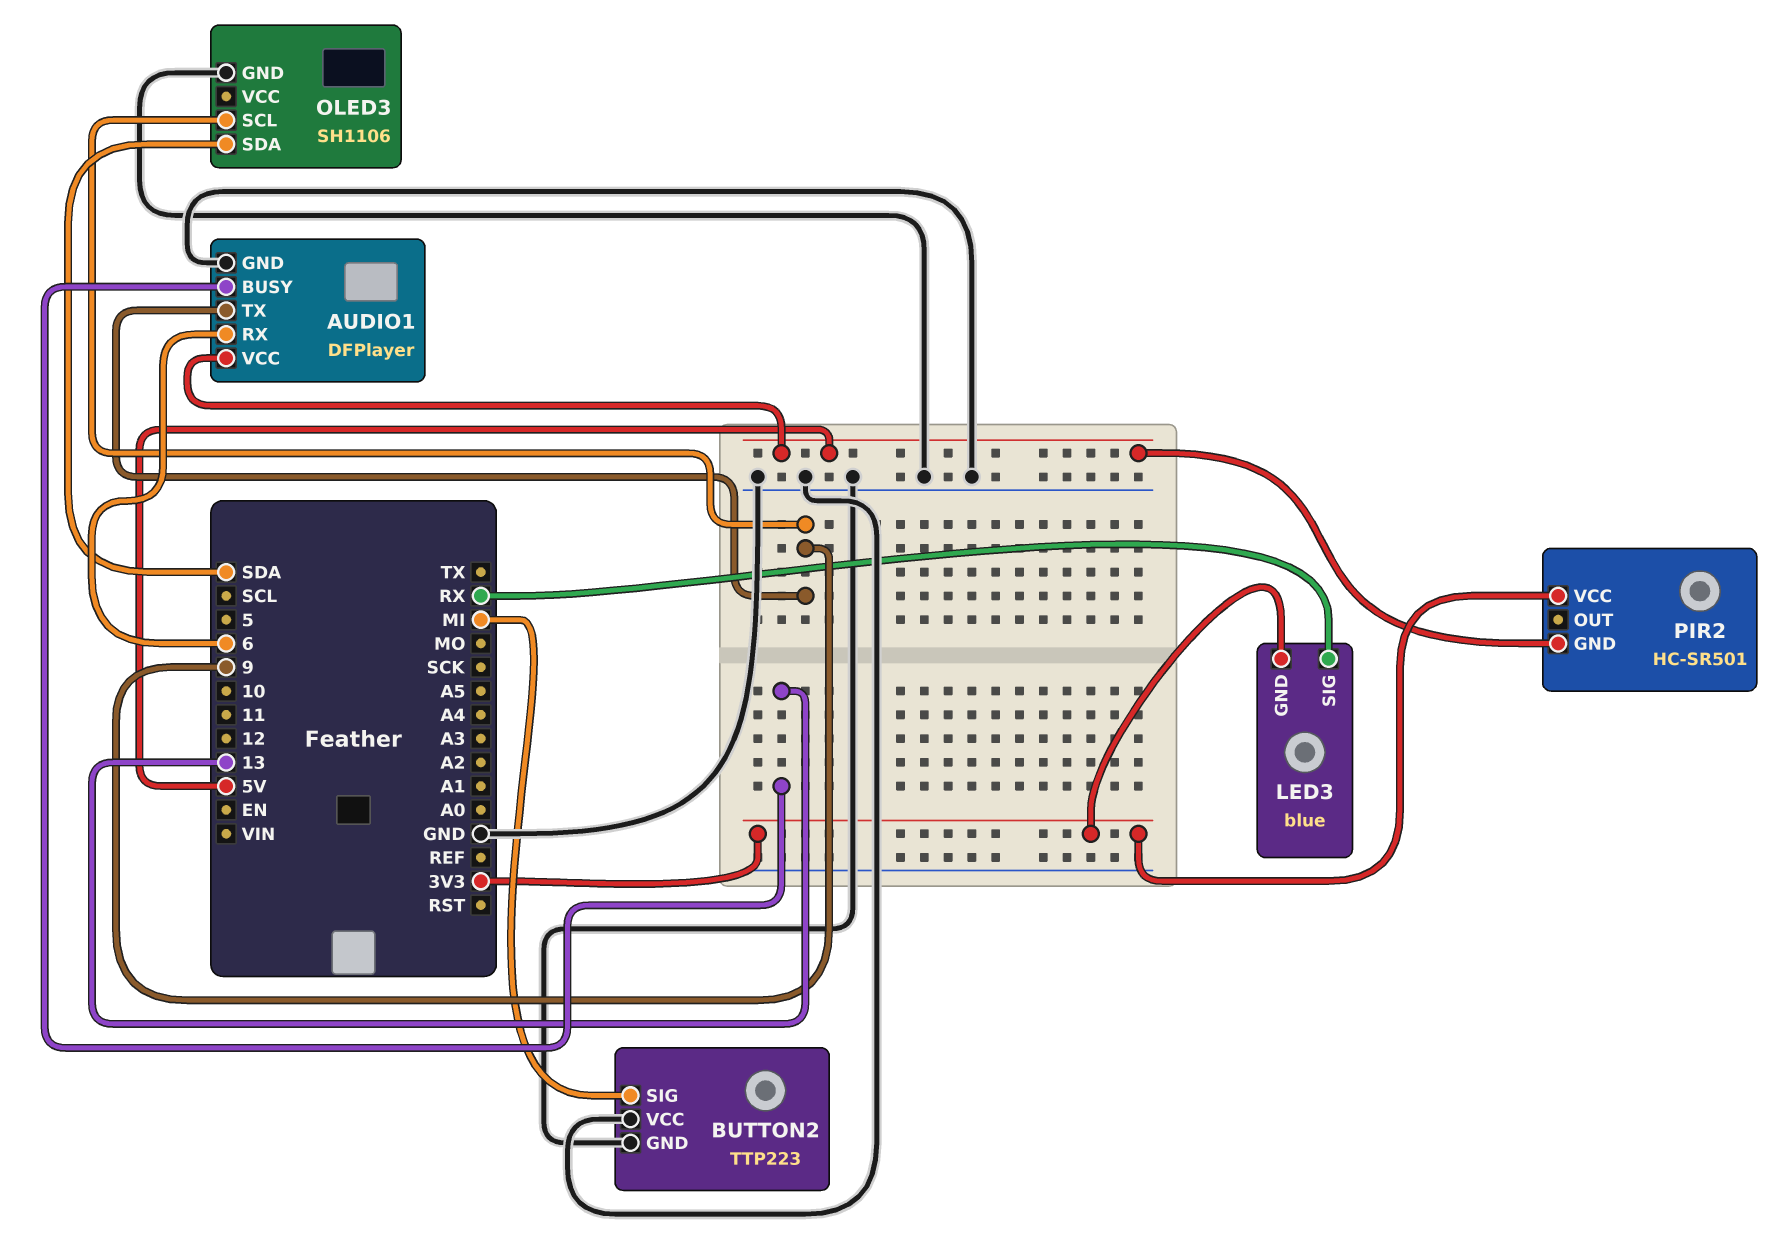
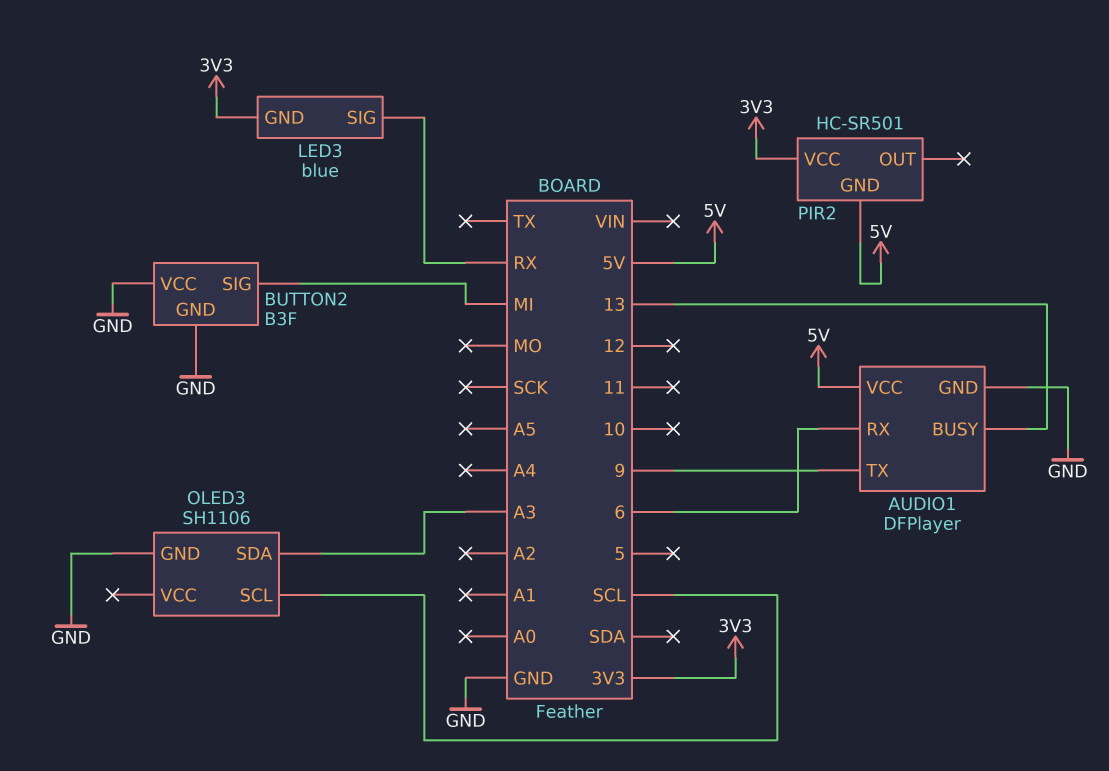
BUTTON2: TTP223 -> B3F
OLED3 pin SCL: 9 -> SCL
OLED3 pin SDA: SDA -> A3

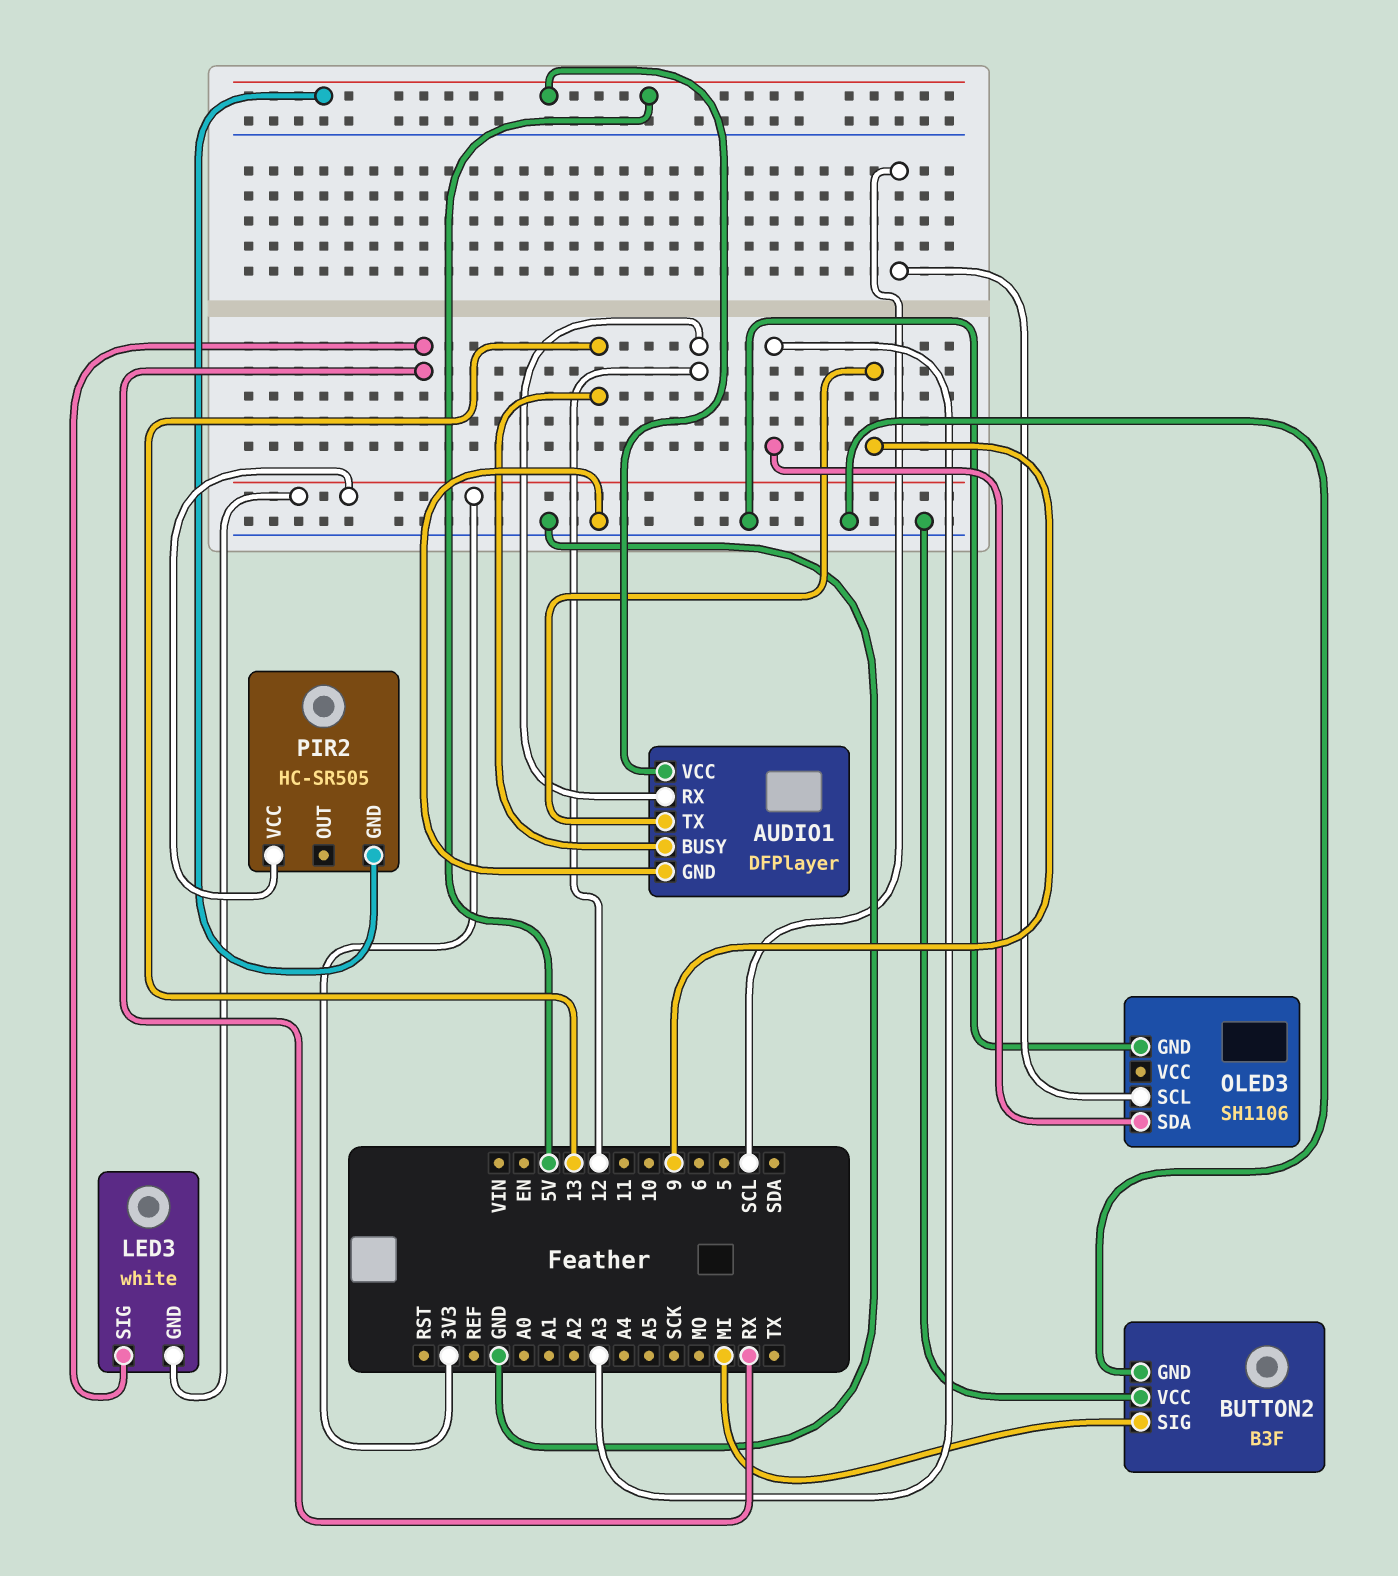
AUDIO1 pin RX: 6 -> 12
LED3: blue -> white
PIR2: HC-SR501 -> HC-SR505

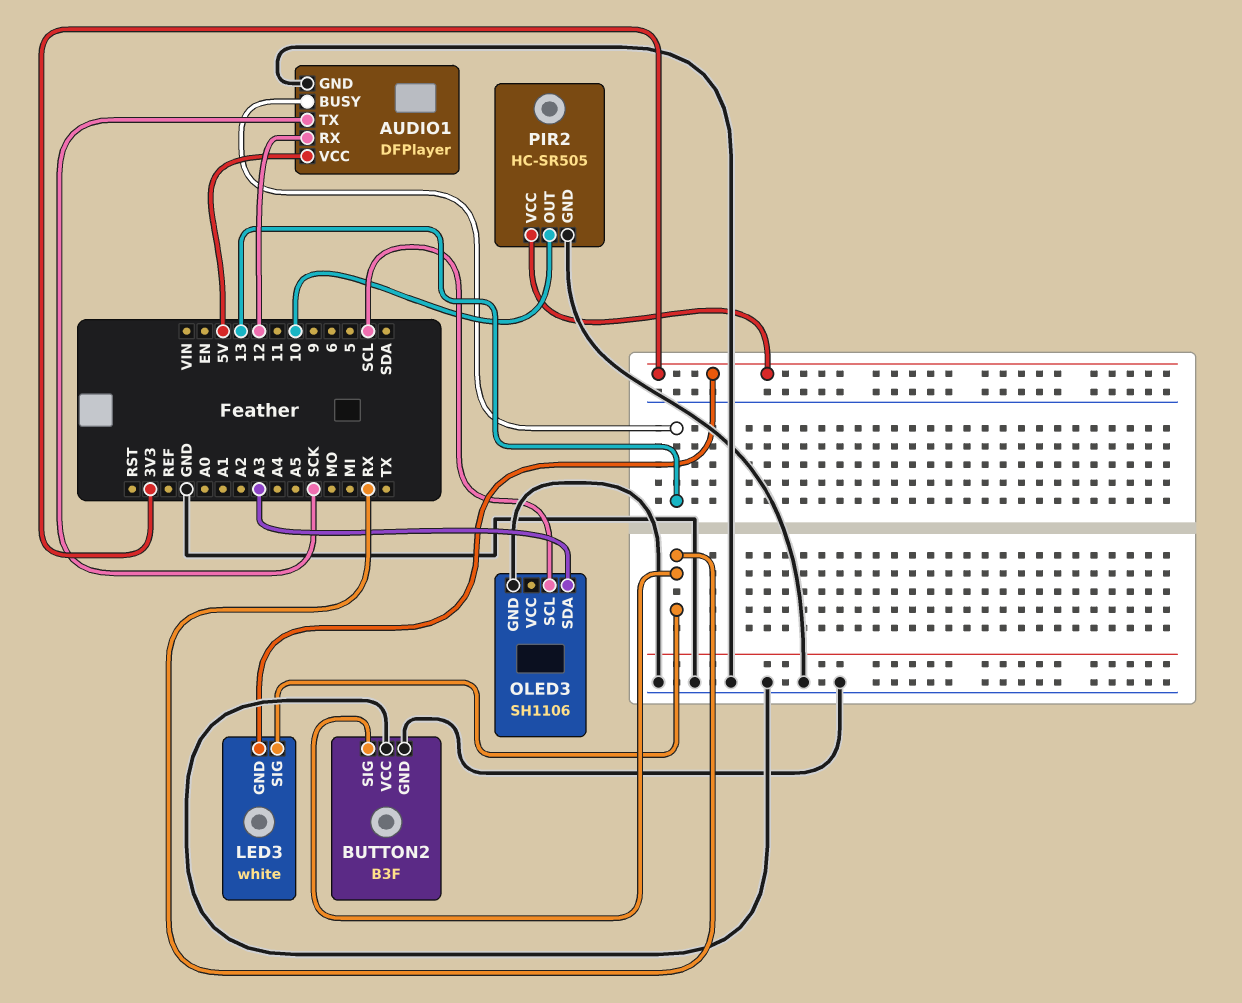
AUDIO1 pin TX: 9 -> SCK
BUTTON2 pin SIG: MI -> RX
PIR2 pin GND: 5V -> GND
PIR2 pin OUT: none -> 10

